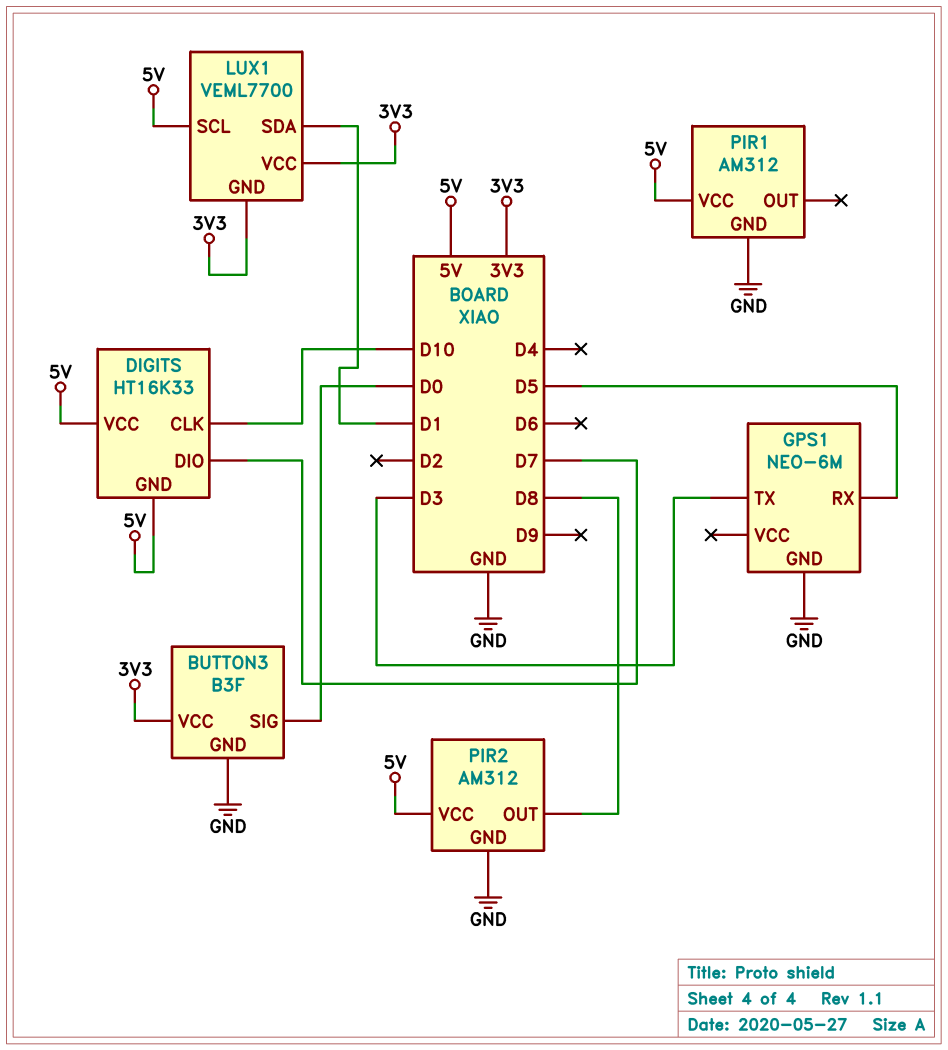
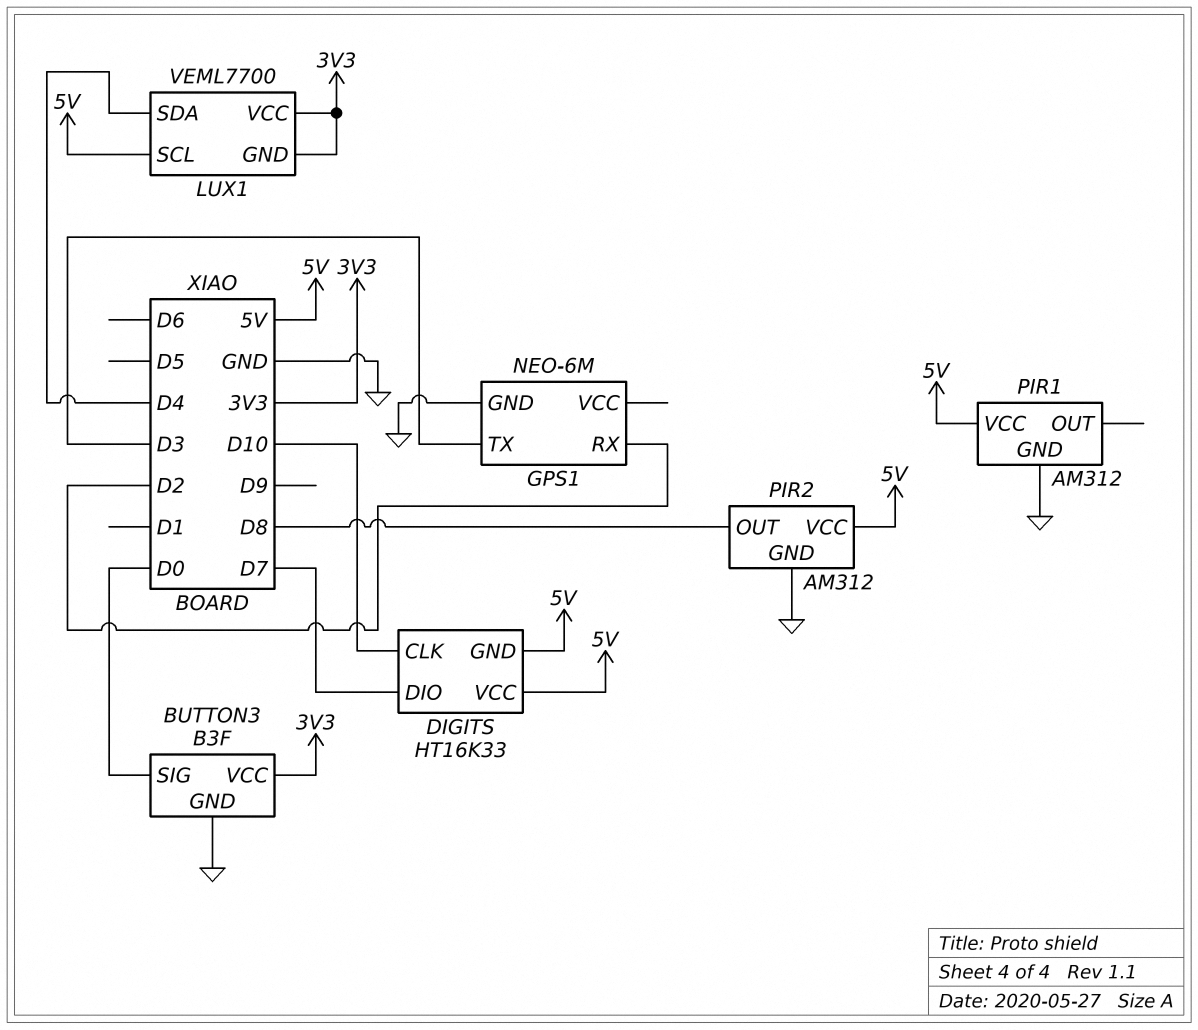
GPS1 pin RX: D5 -> D2
LUX1 pin SDA: D1 -> D4

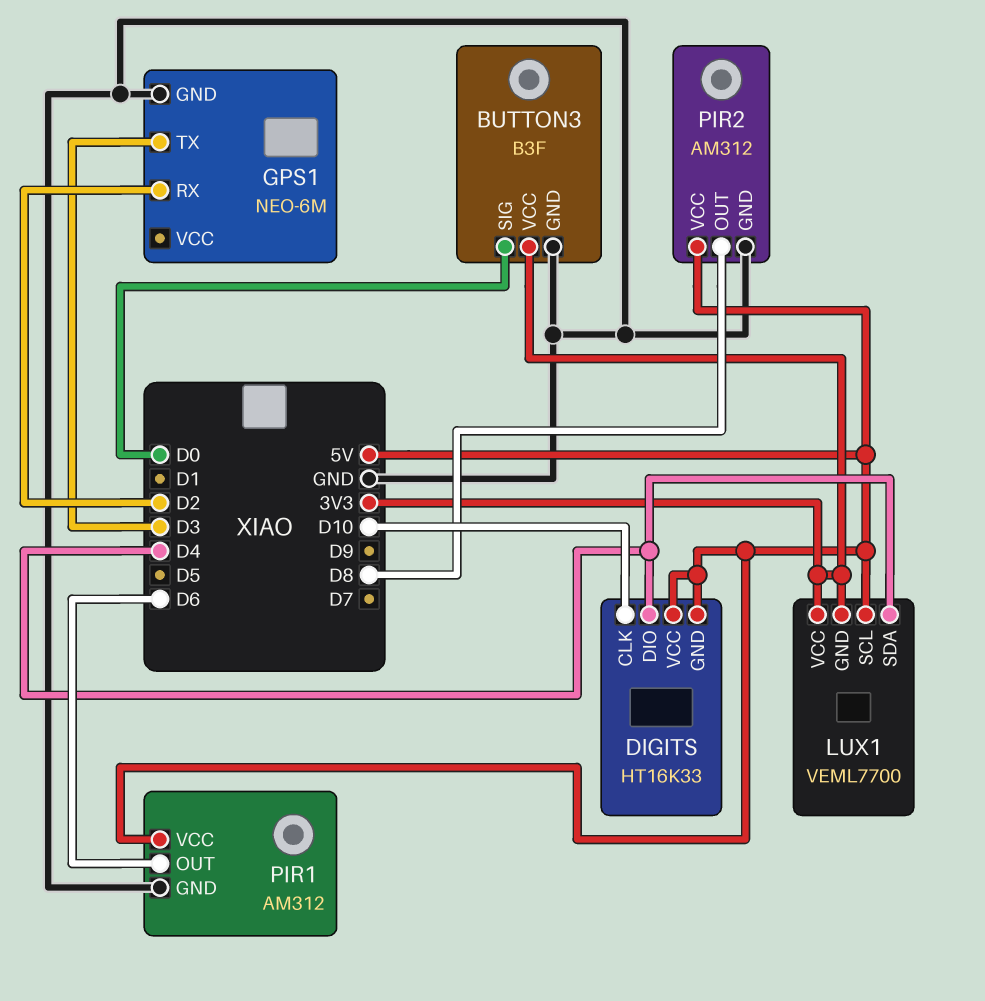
DIGITS pin DIO: D7 -> D4
PIR1 pin OUT: none -> D6

